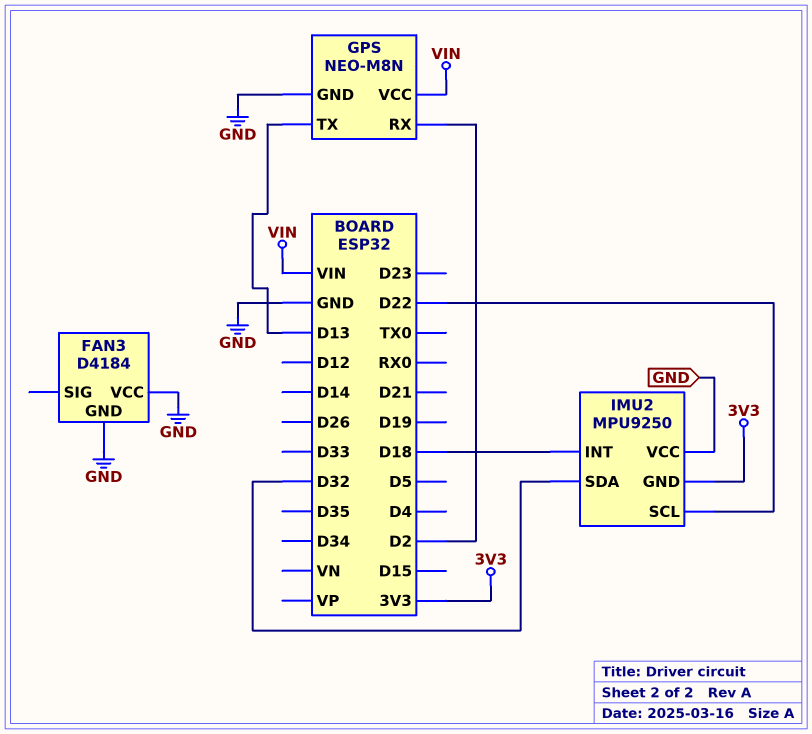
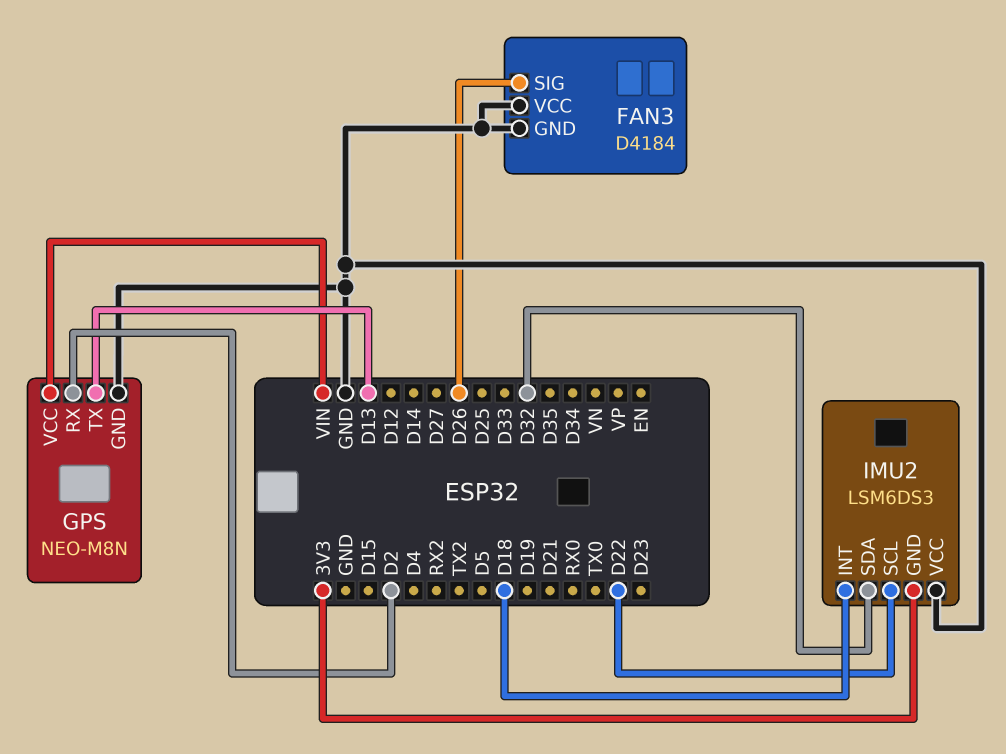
FAN3 pin SIG: none -> D26
IMU2: MPU9250 -> LSM6DS3

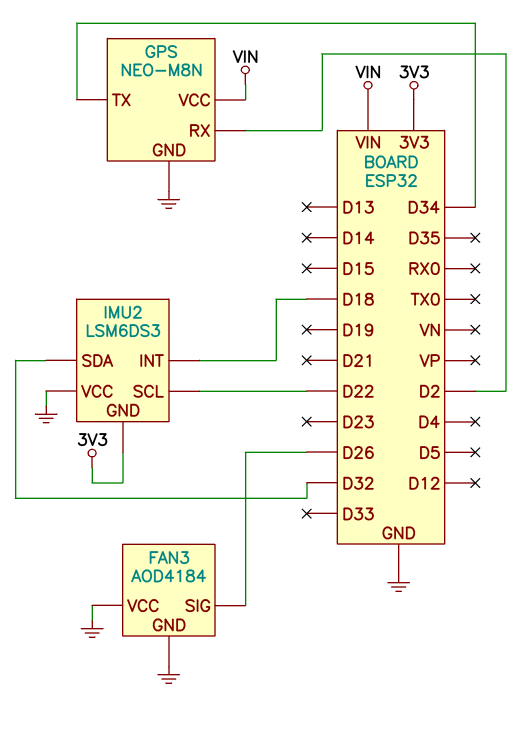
FAN3: D4184 -> AOD4184
GPS pin TX: D13 -> D34

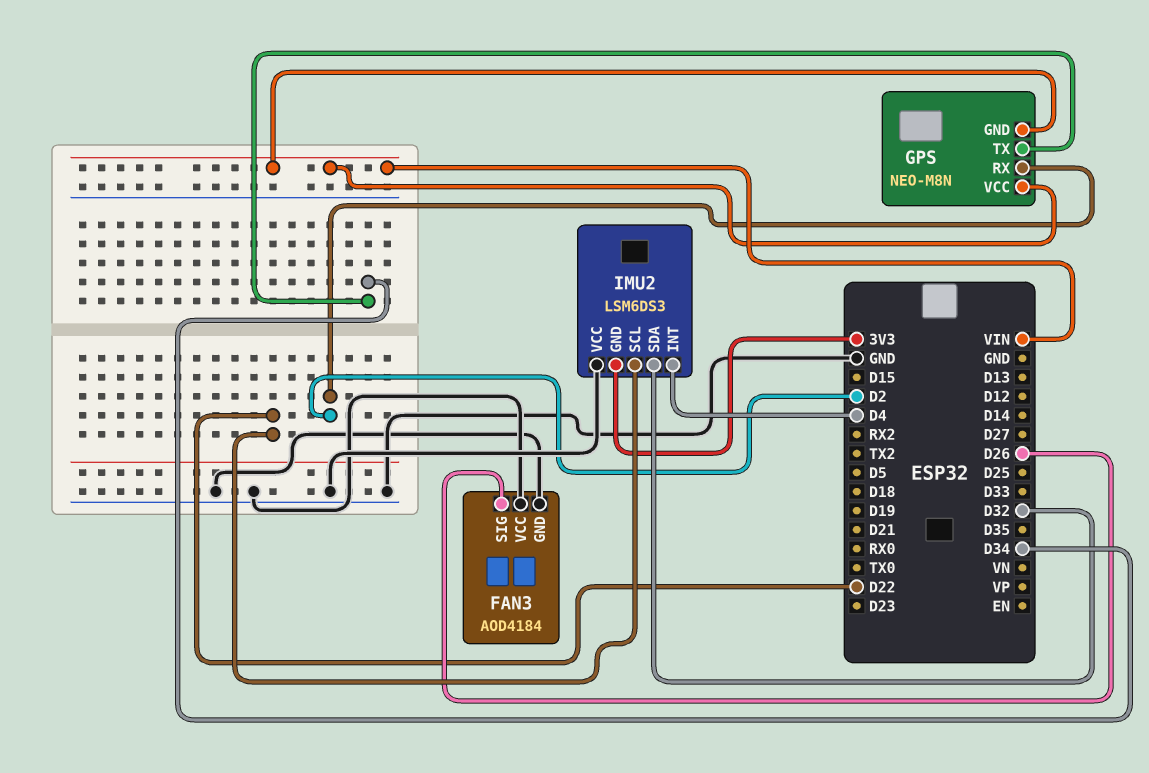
GPS pin GND: GND -> VIN
IMU2 pin INT: D18 -> D4

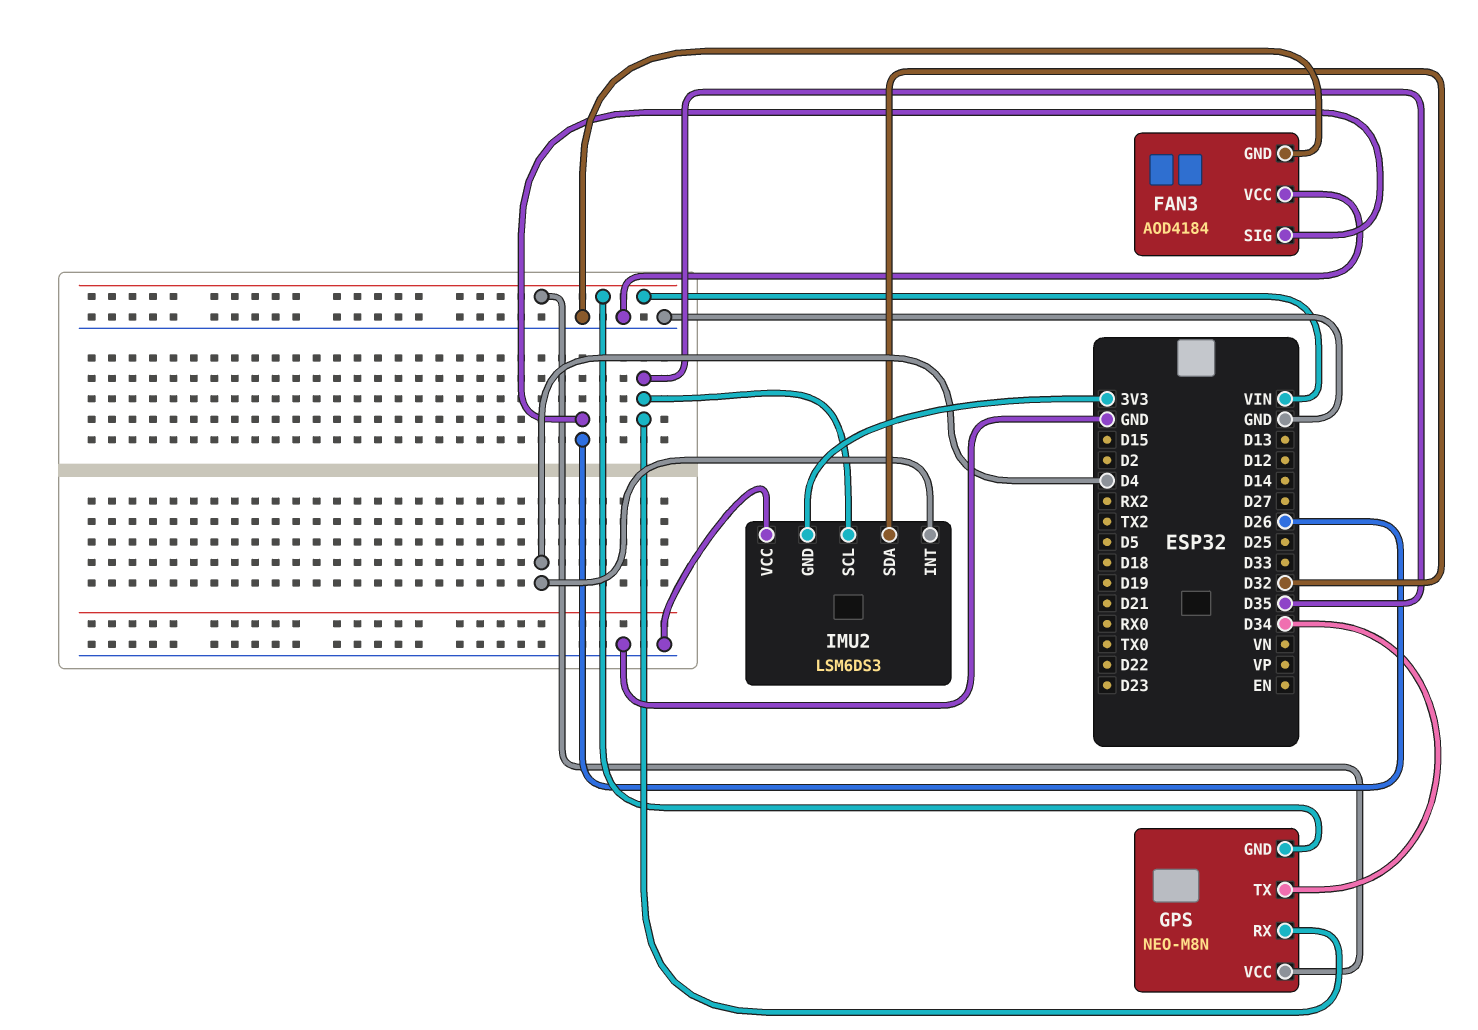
GPS pin RX: D2 -> D35
IMU2 pin SCL: D22 -> D35

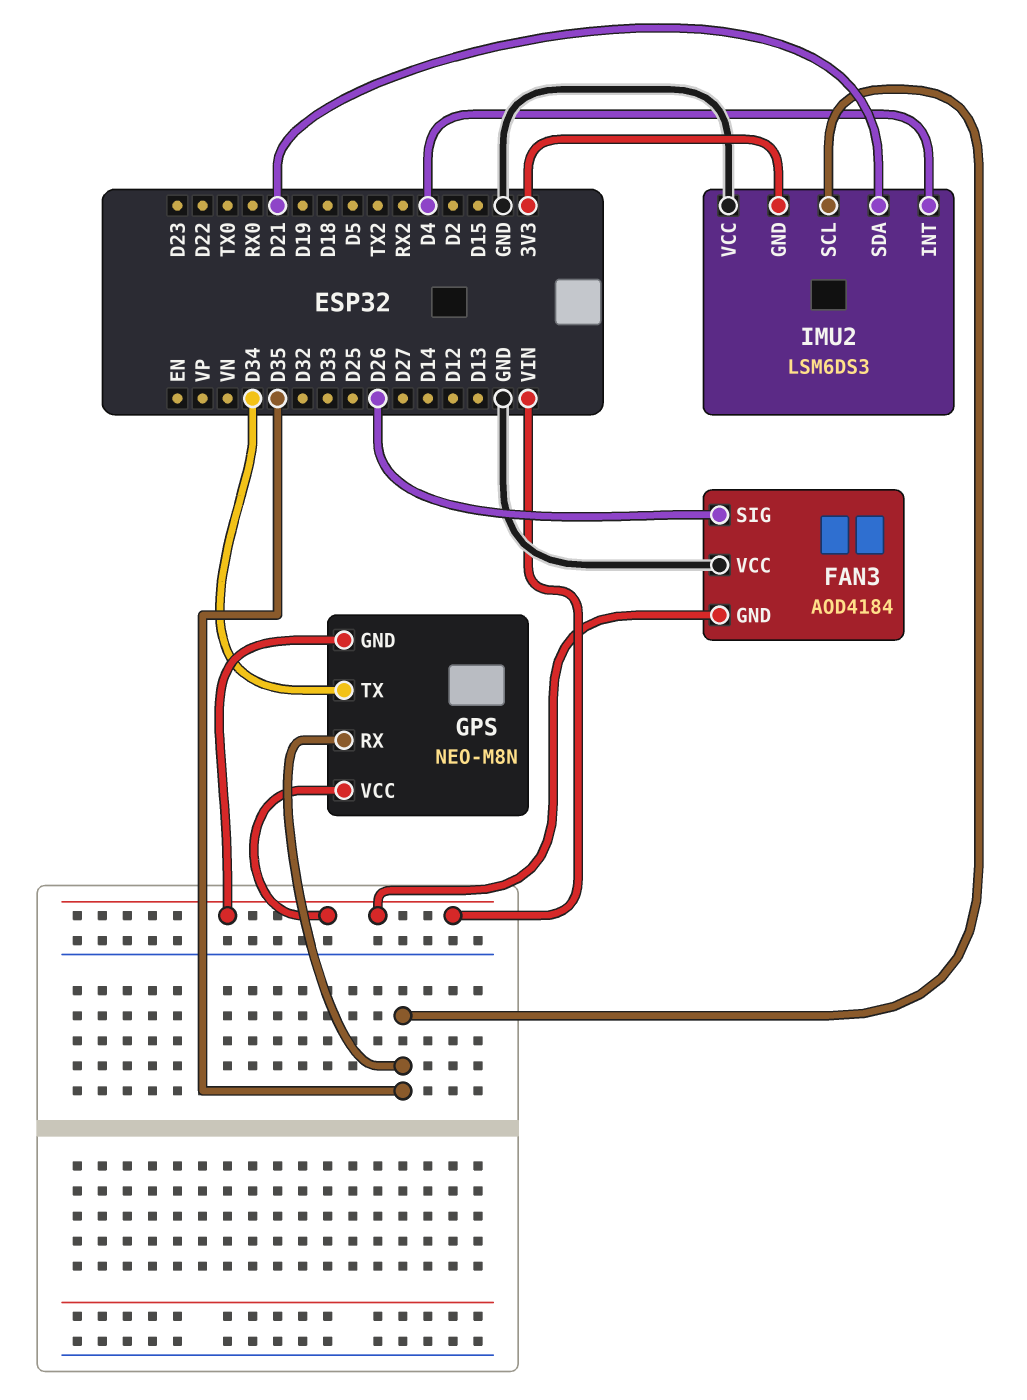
FAN3 pin GND: GND -> VIN
IMU2 pin SDA: D32 -> D21

